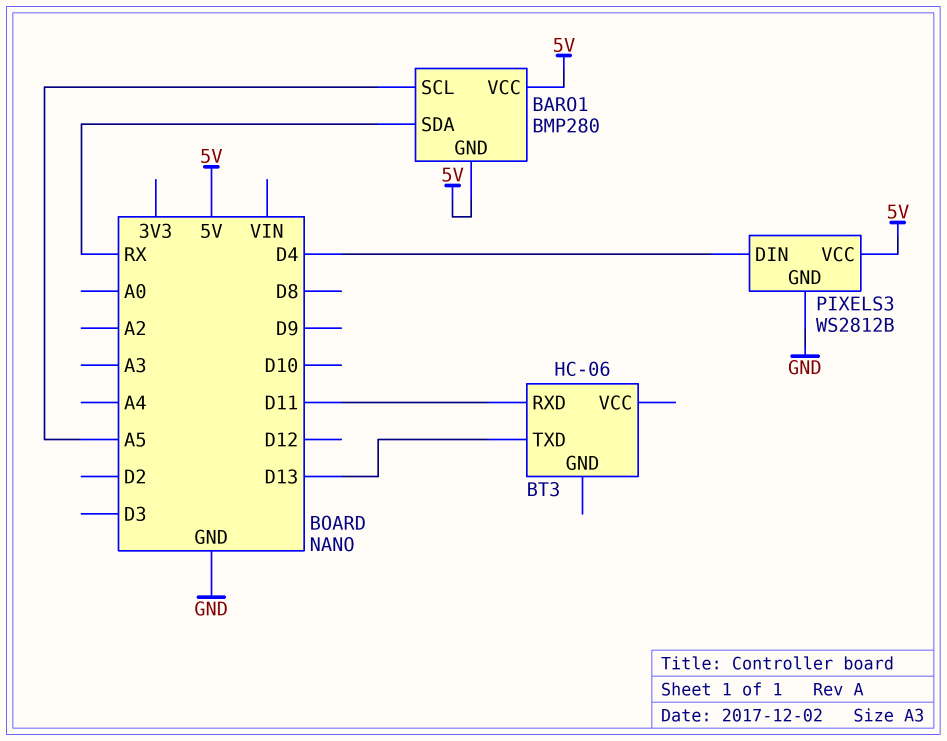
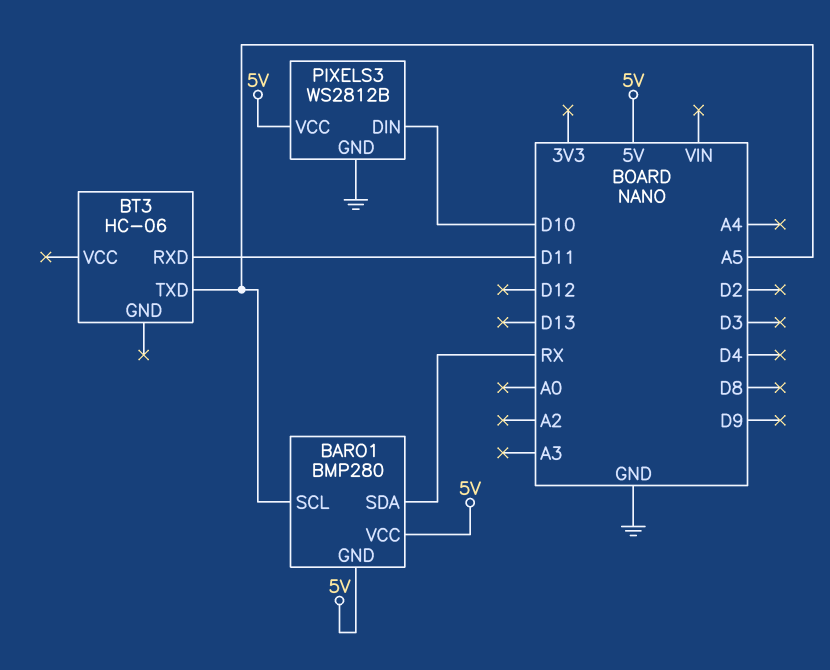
BT3 pin TXD: D13 -> A5
PIXELS3 pin DIN: D4 -> D10

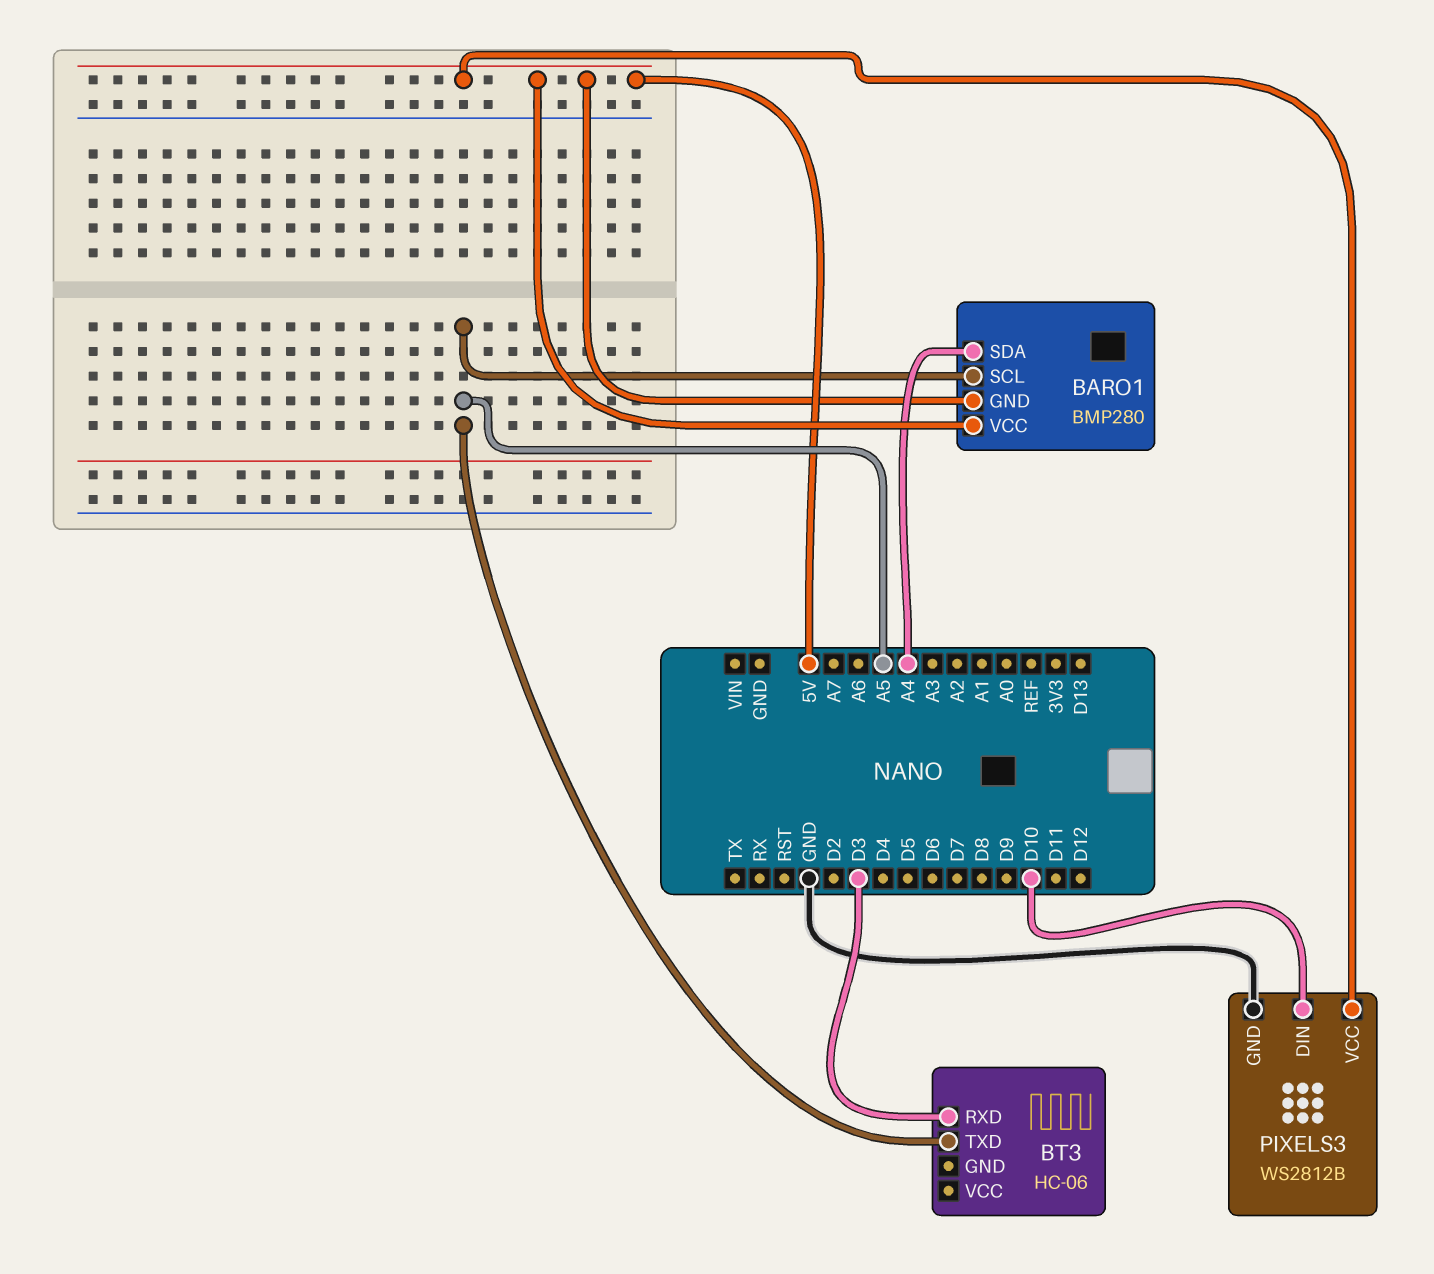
BARO1 pin SDA: RX -> A4
BT3 pin RXD: D11 -> D3

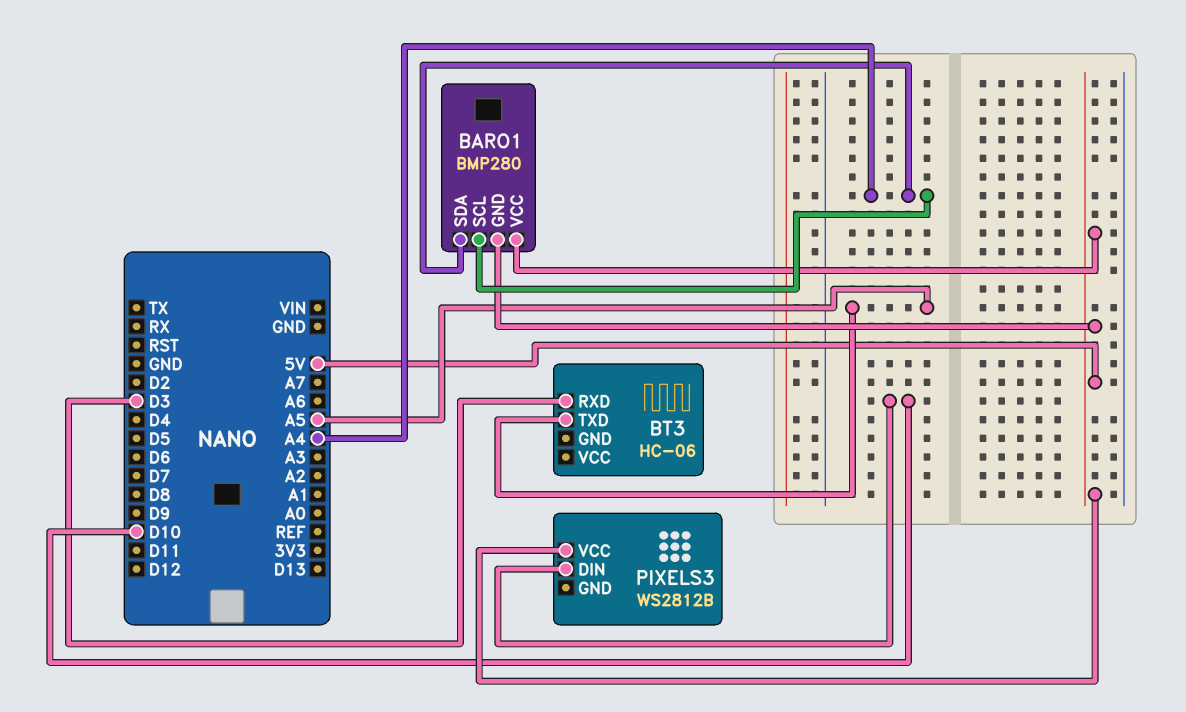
BARO1 pin SCL: A5 -> A4
PIXELS3 pin GND: GND -> none

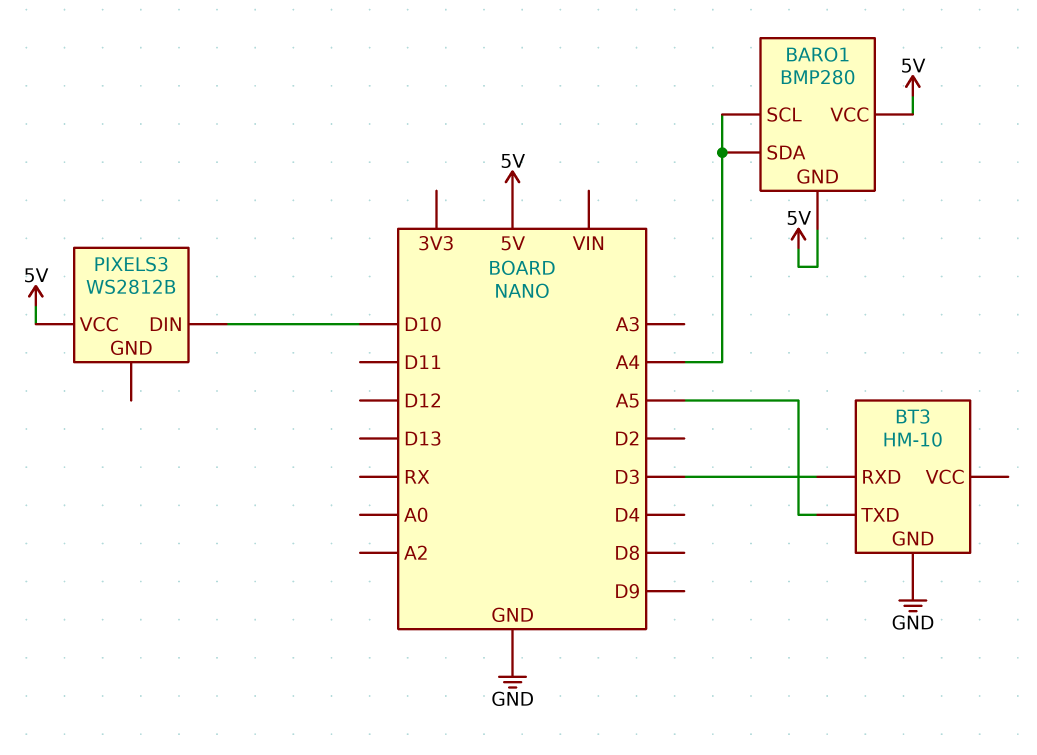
BT3: HC-06 -> HM-10
BT3 pin GND: none -> GND

